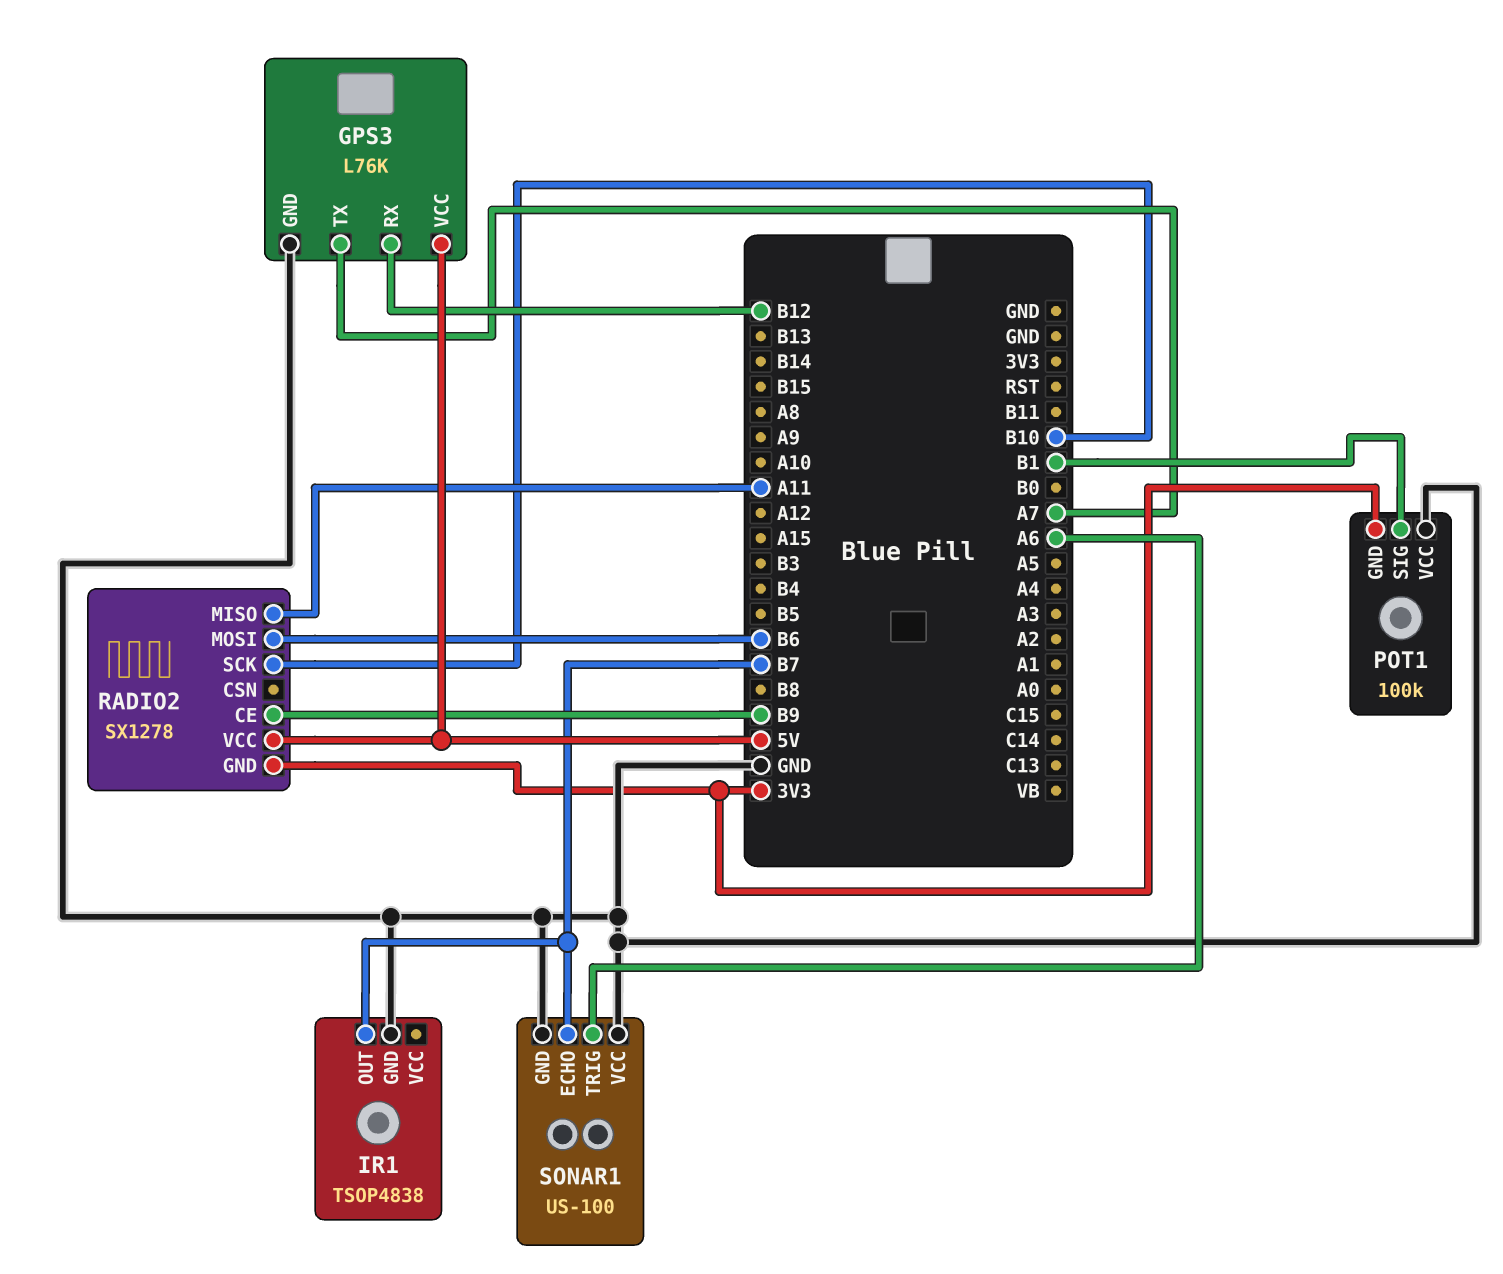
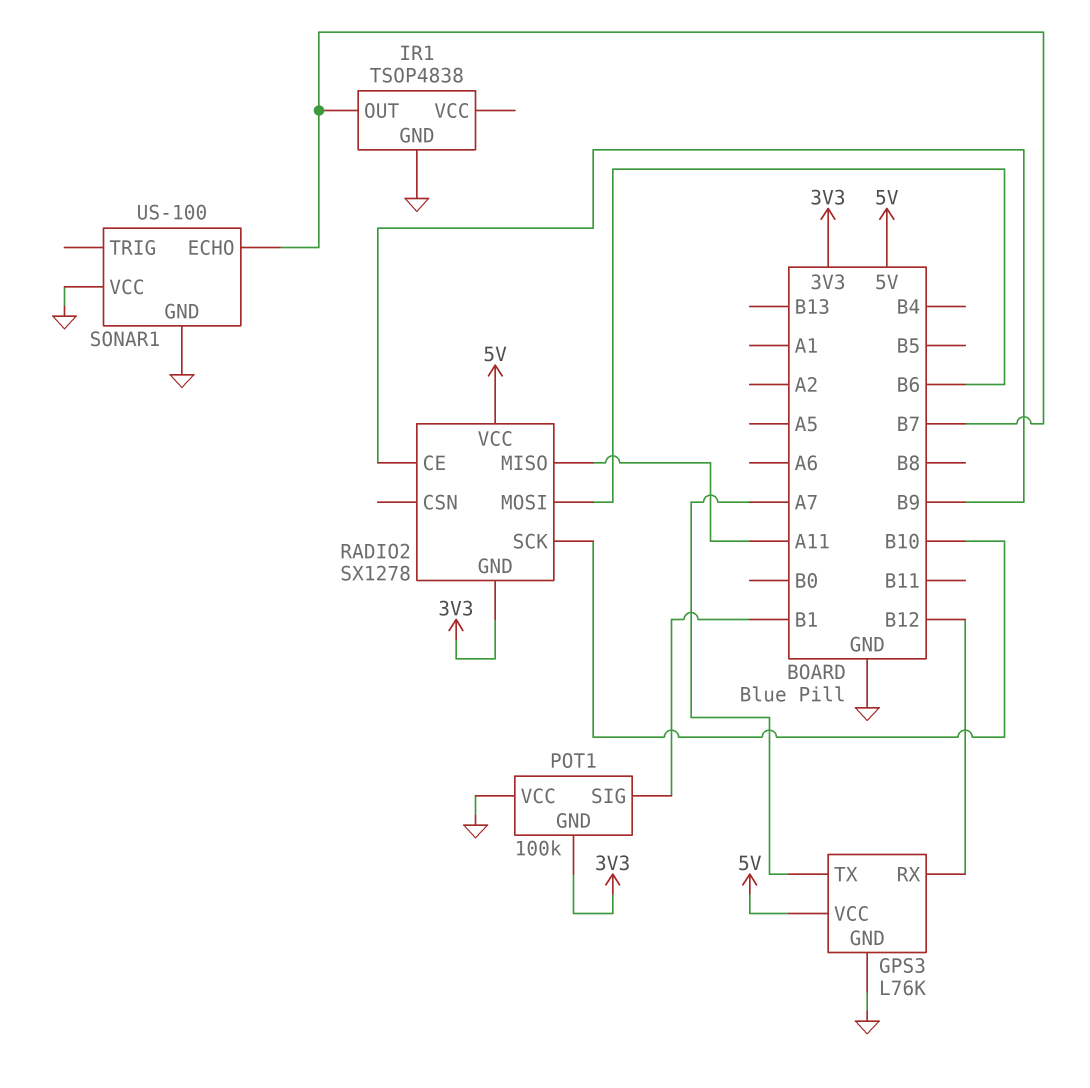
SONAR1 pin TRIG: A6 -> none

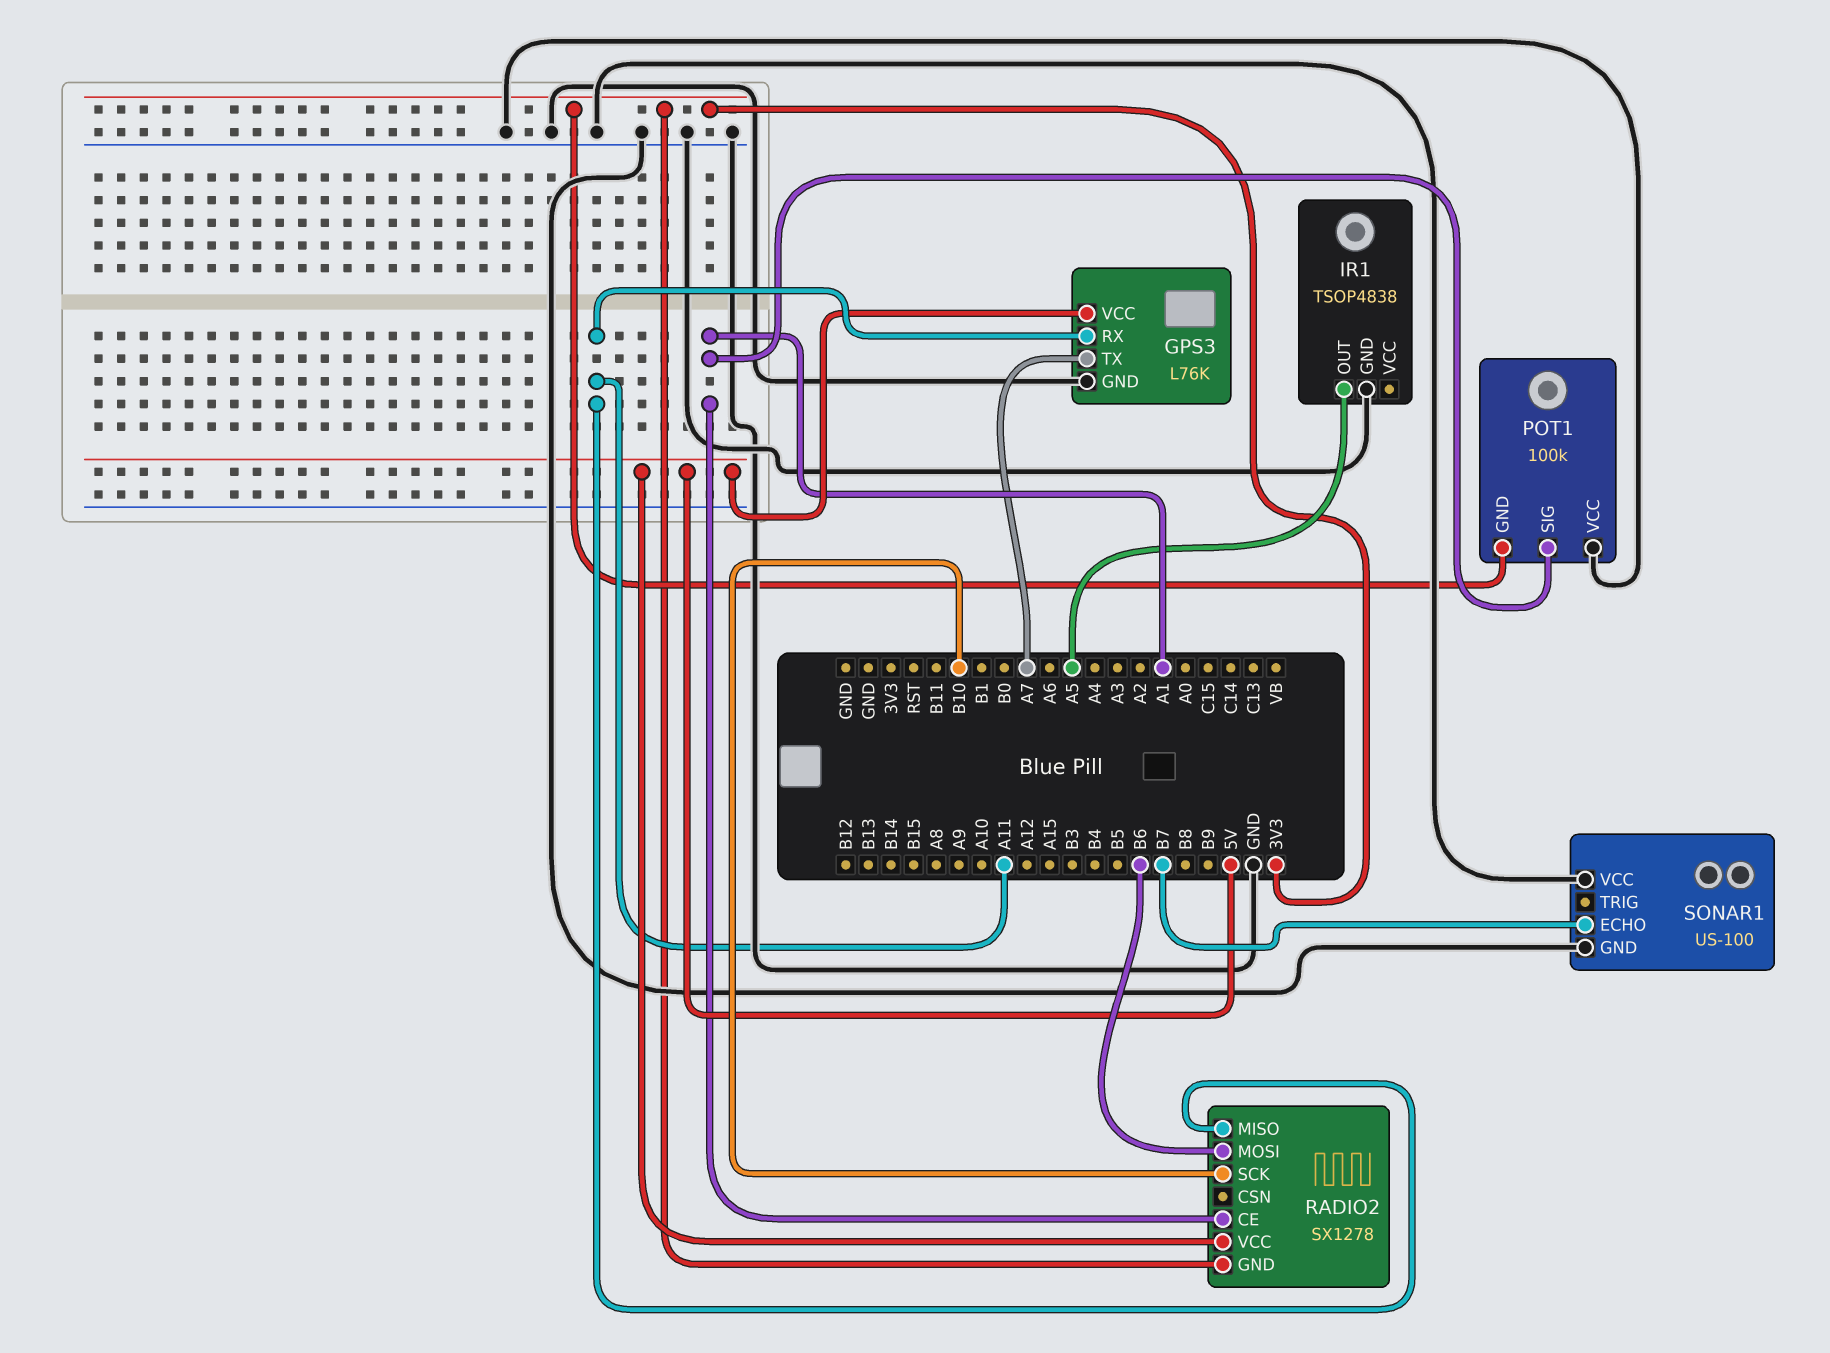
GPS3 pin RX: B12 -> A11
IR1 pin OUT: B7 -> A5
POT1 pin SIG: B1 -> A1
RADIO2 pin CE: B9 -> A1

